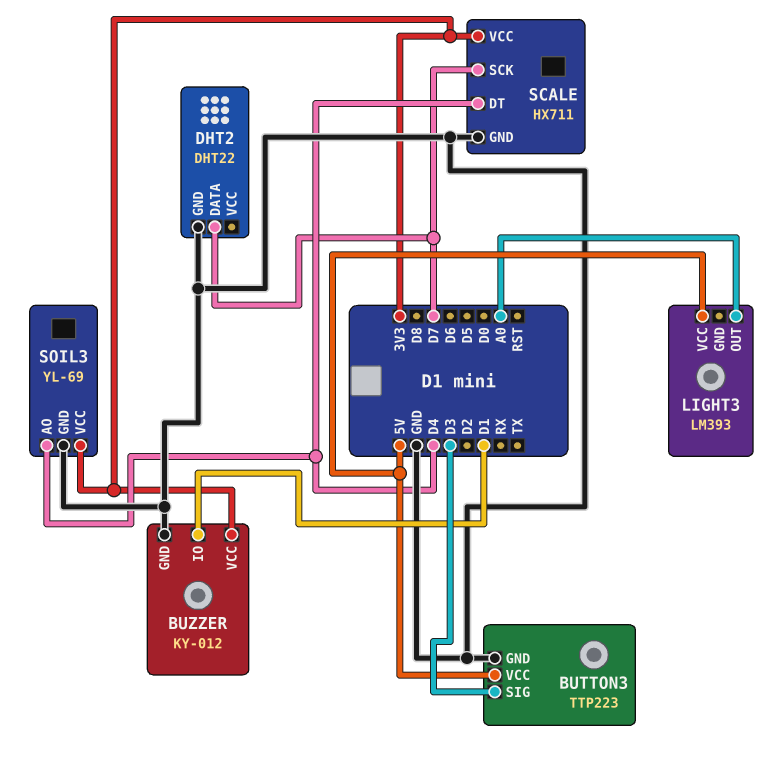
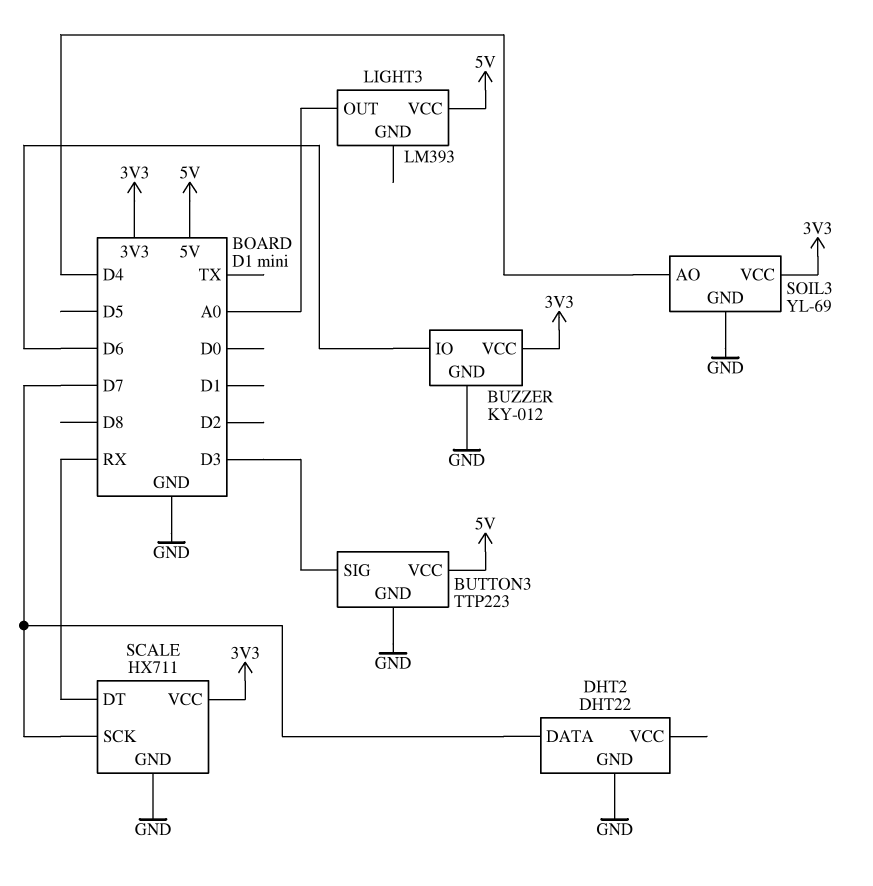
BUZZER pin IO: D1 -> D6
SCALE pin DT: D4 -> RX

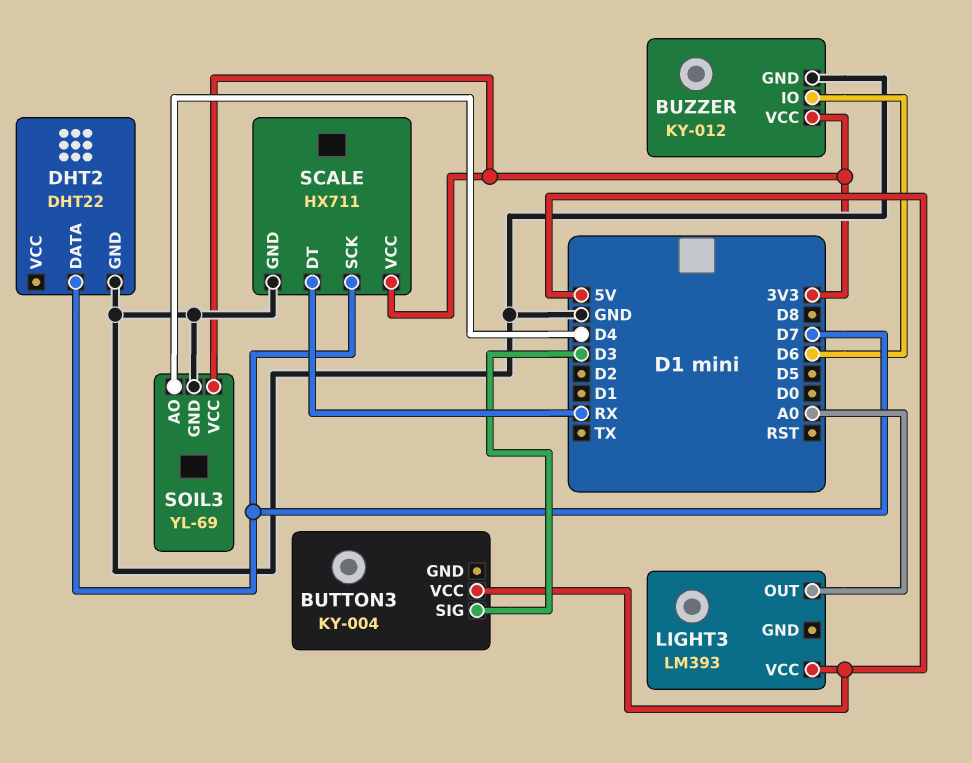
BUTTON3: TTP223 -> KY-004
BUTTON3 pin GND: GND -> none

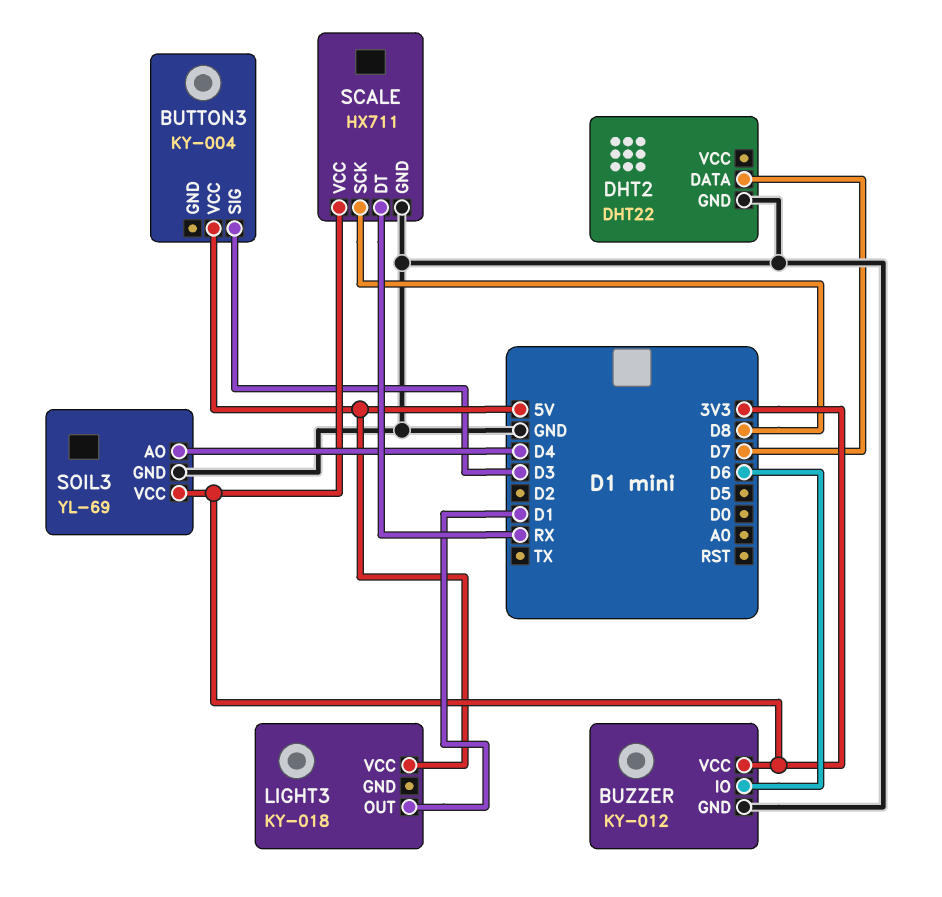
LIGHT3: LM393 -> KY-018
LIGHT3 pin OUT: A0 -> D1
SCALE pin SCK: D7 -> D8

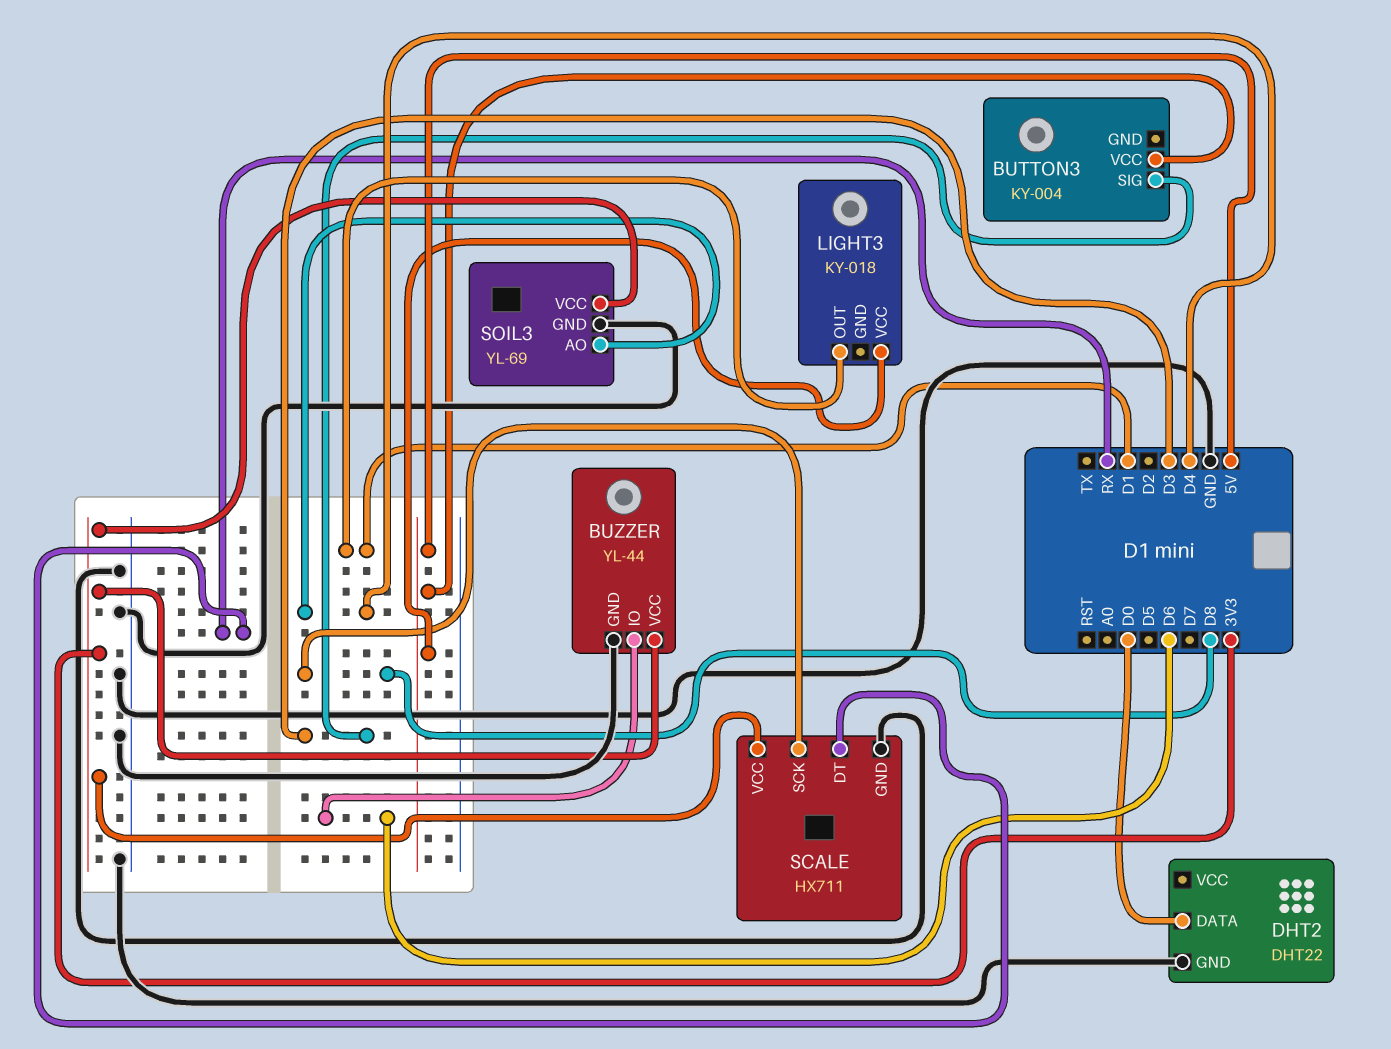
BUZZER: KY-012 -> YL-44
DHT2 pin DATA: D7 -> D0

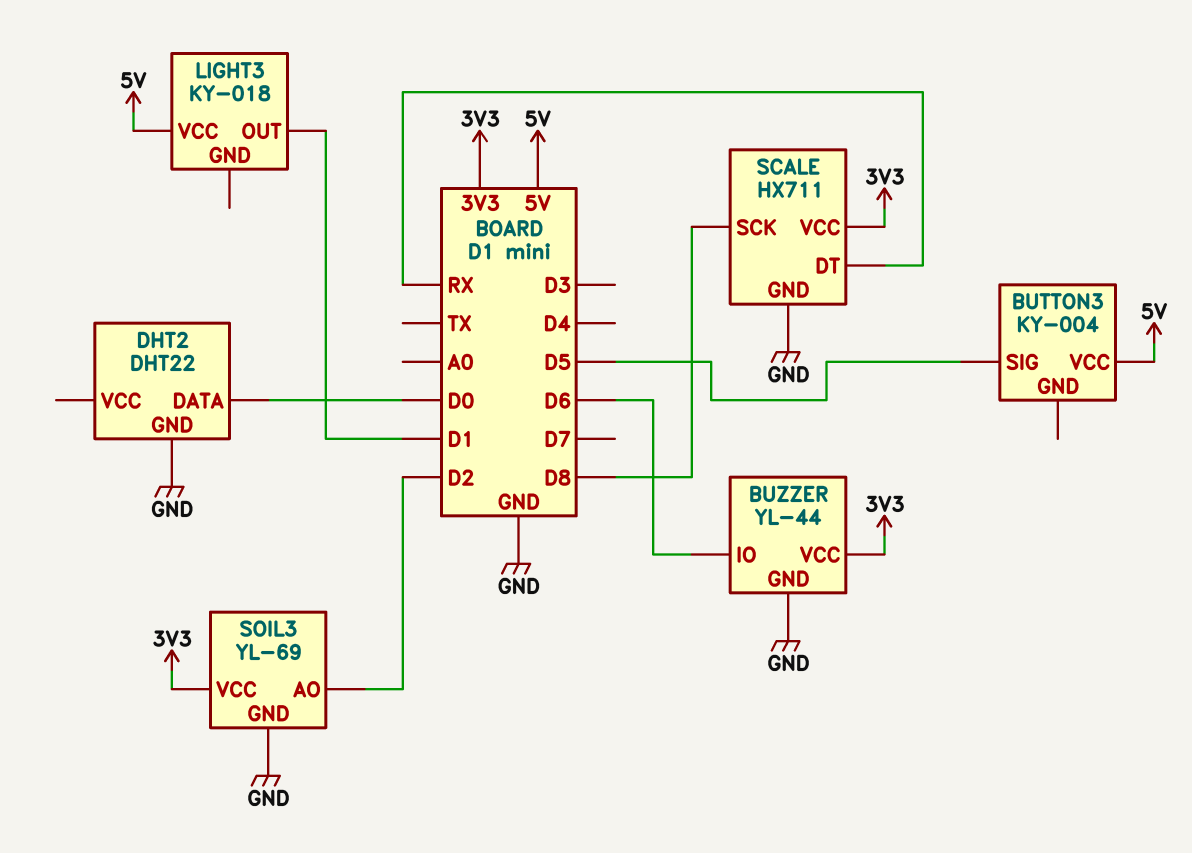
BUTTON3 pin SIG: D3 -> D5
SOIL3 pin AO: D4 -> D2

